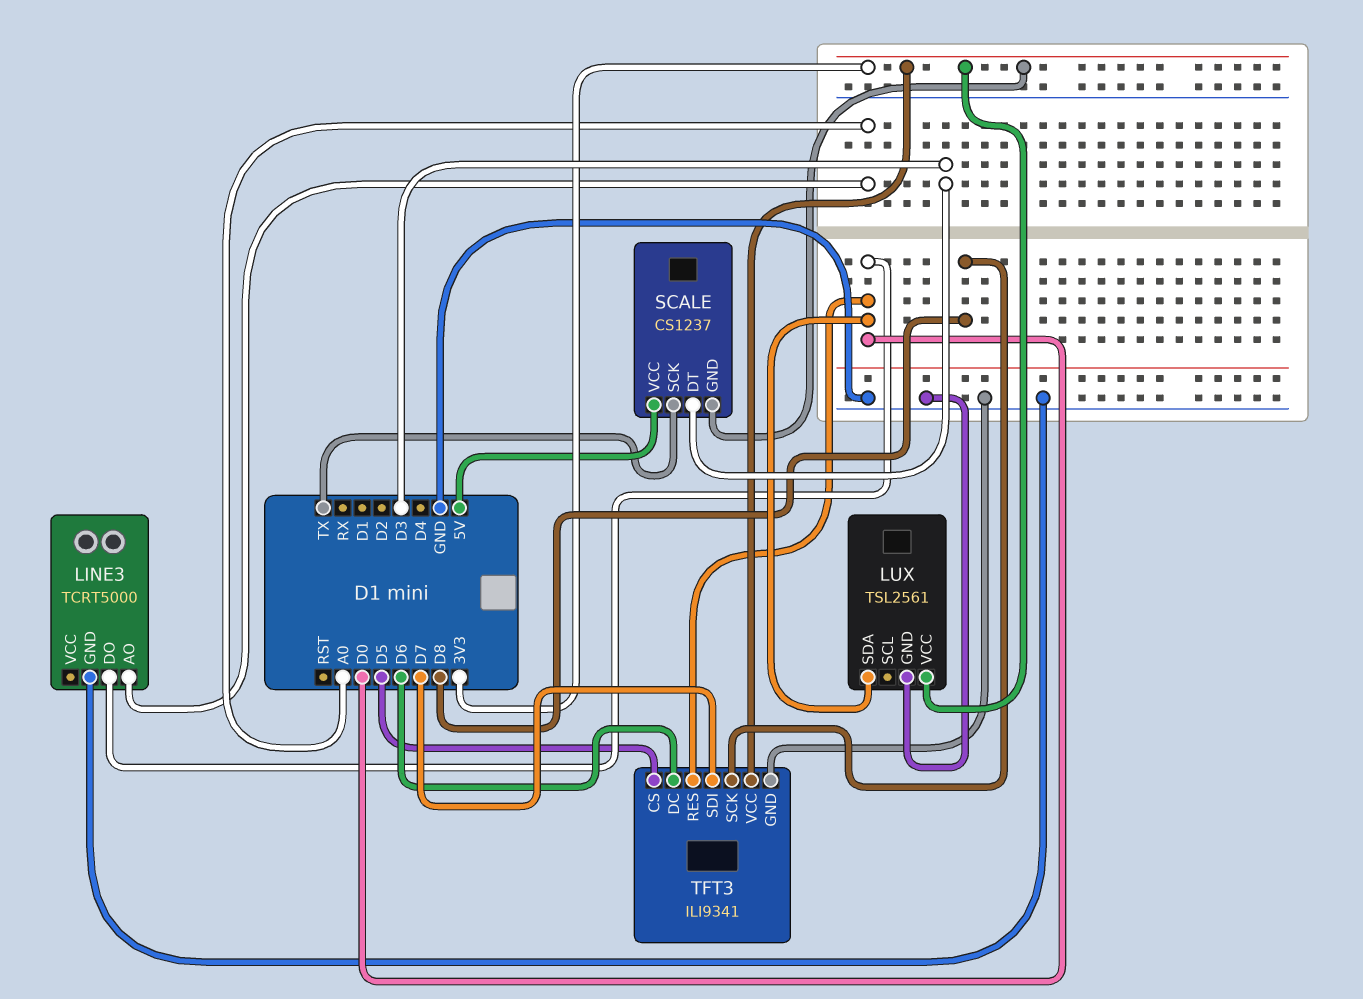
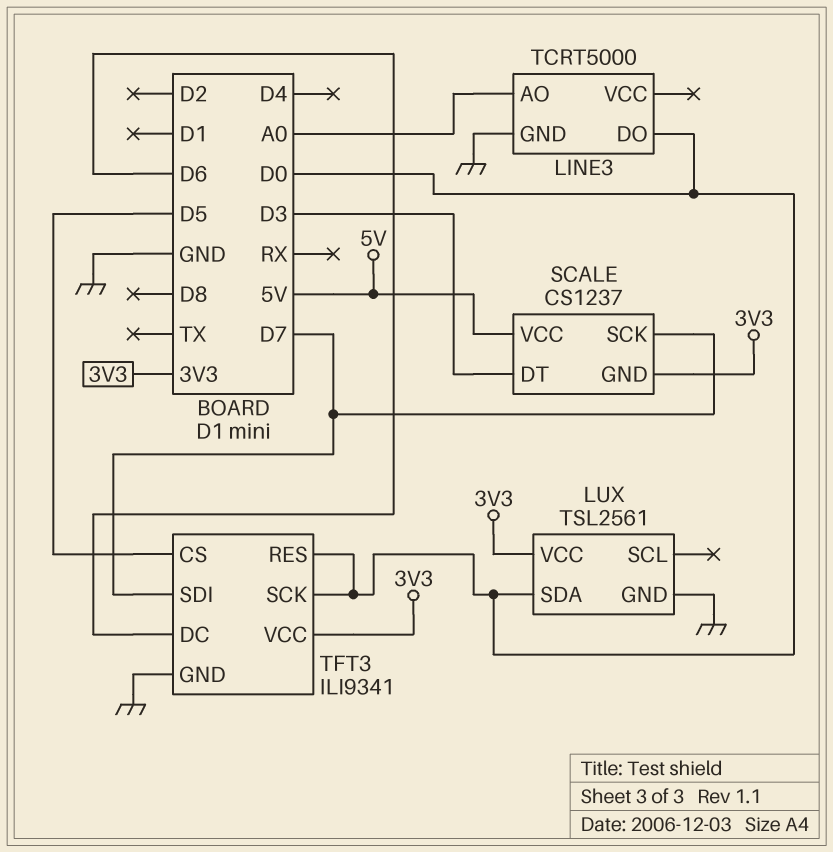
SCALE pin SCK: TX -> D7
TFT3 pin SCK: D8 -> D0

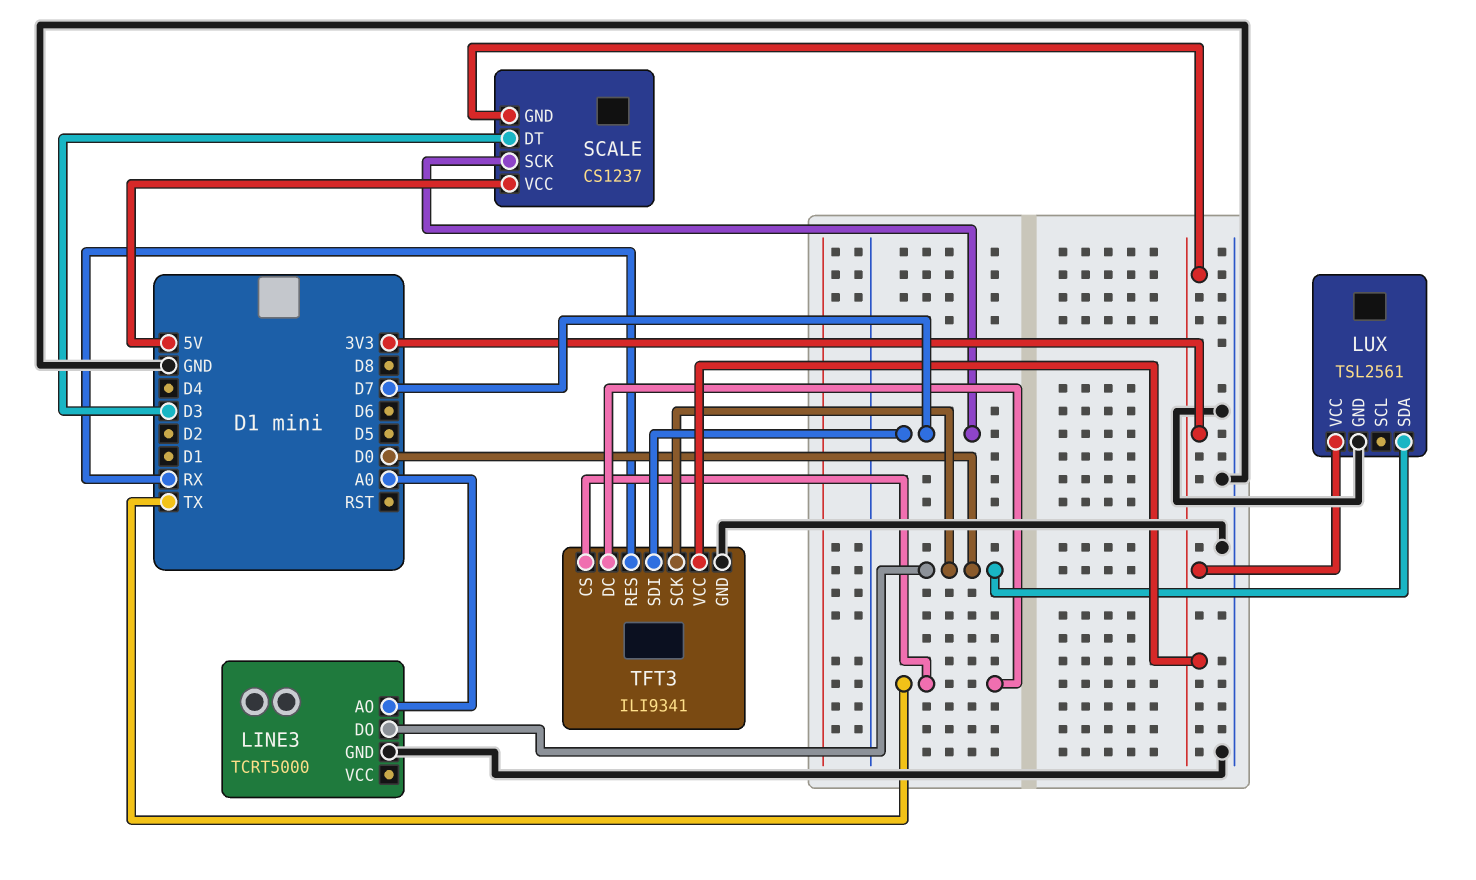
TFT3 pin CS: D5 -> TX
TFT3 pin DC: D6 -> TX
TFT3 pin RES: D0 -> RX

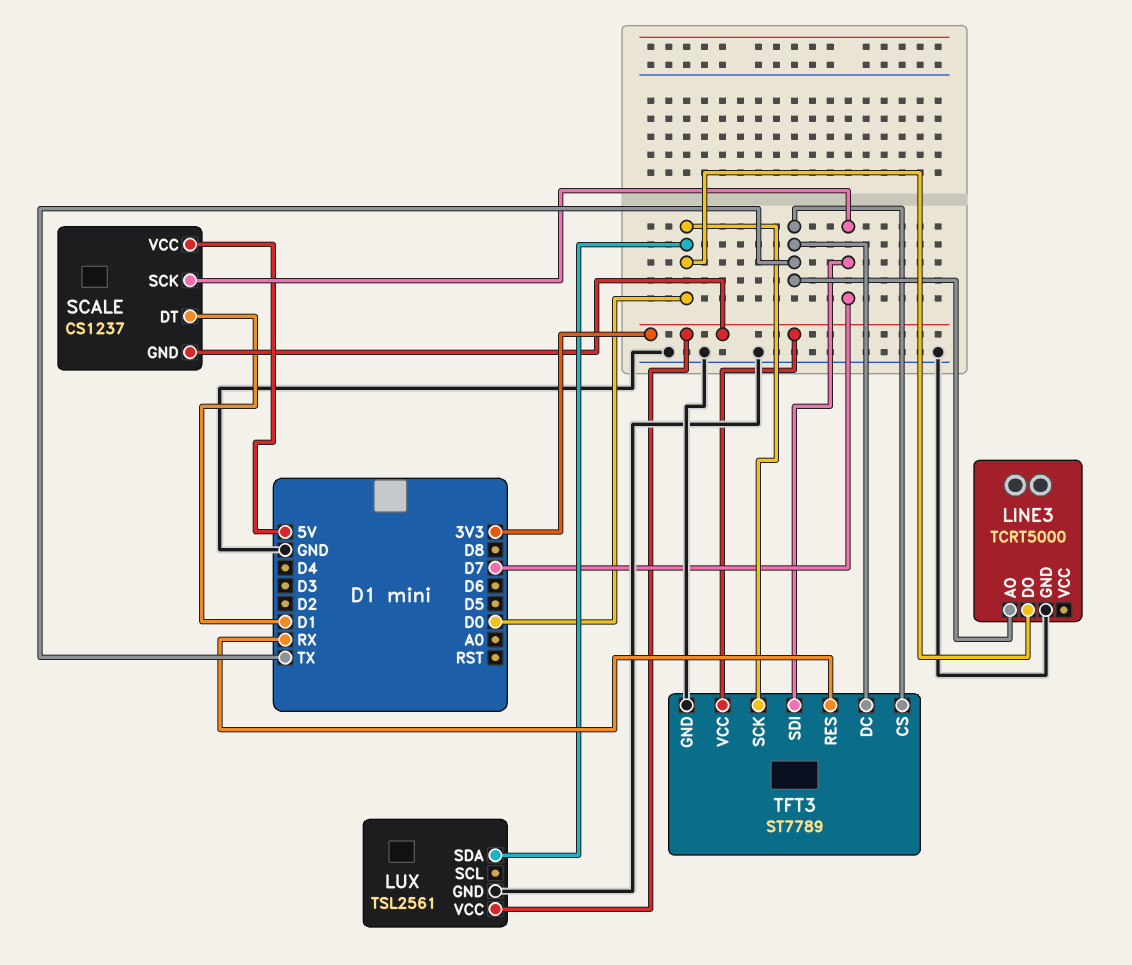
LINE3 pin AO: A0 -> TX
SCALE pin DT: D3 -> D1
TFT3: ILI9341 -> ST7789

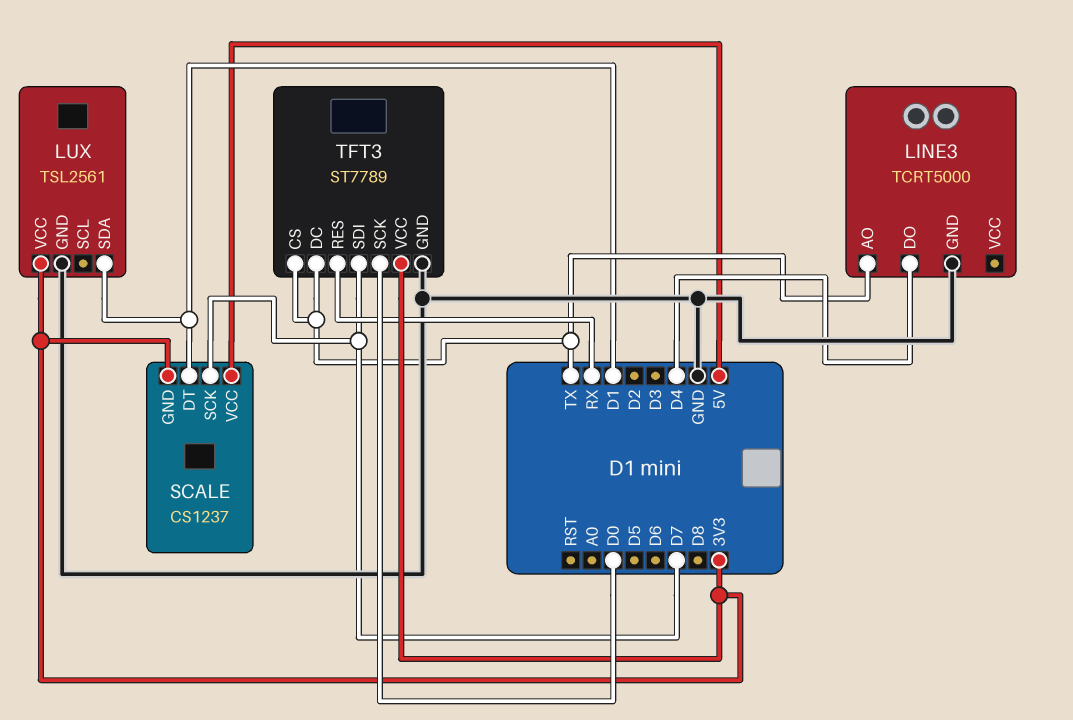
LINE3 pin DO: D0 -> D4
LUX pin SDA: D0 -> D1

